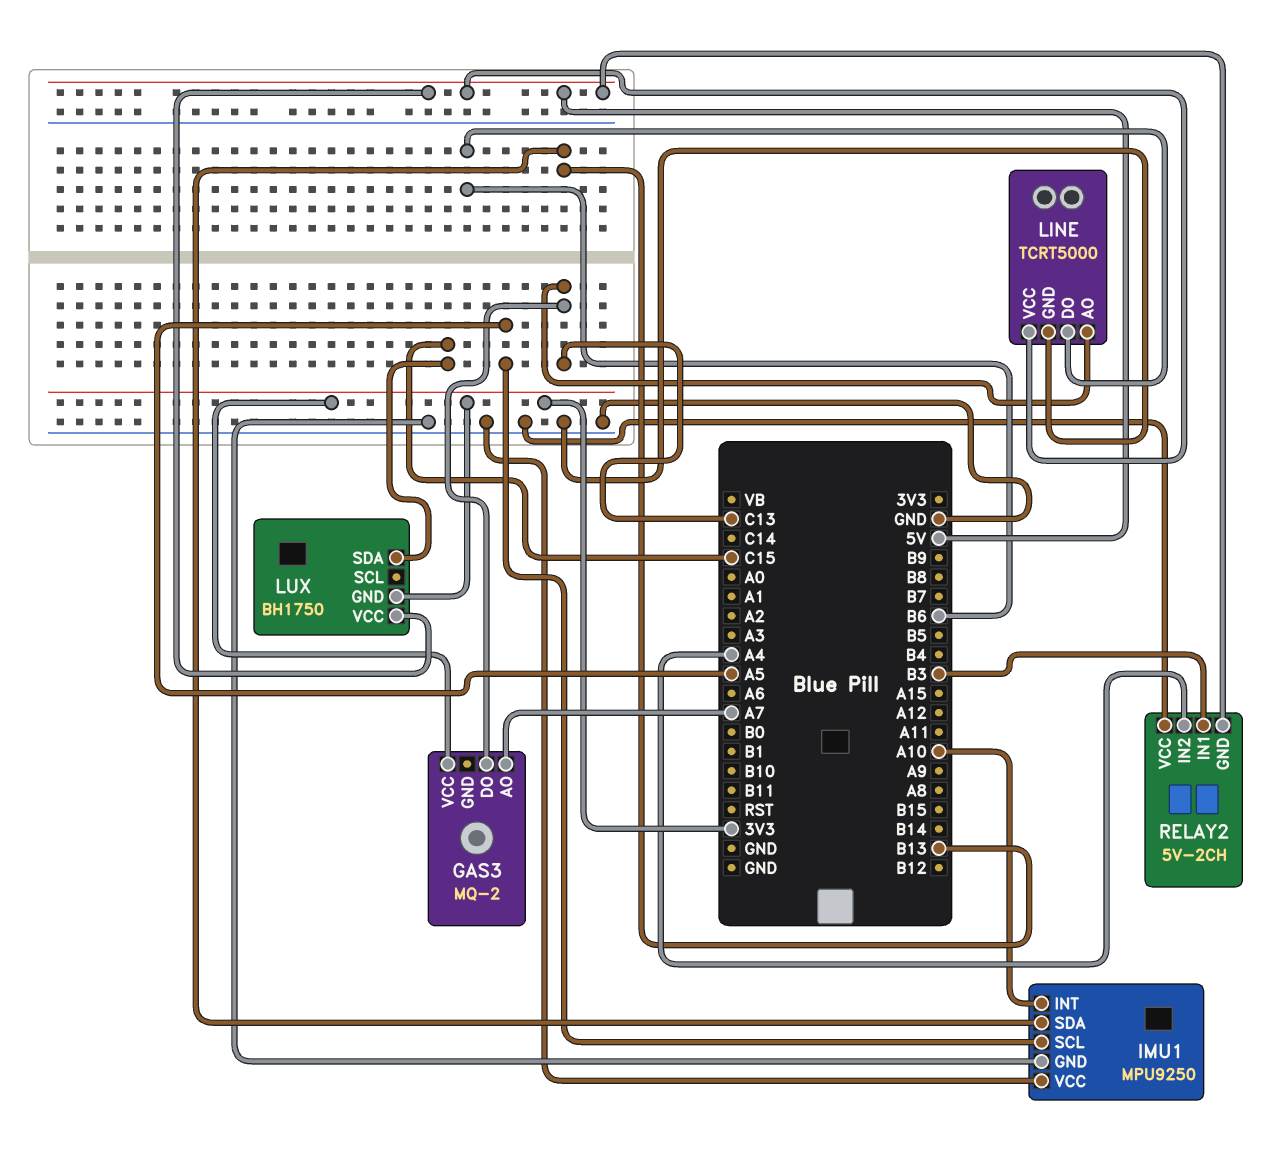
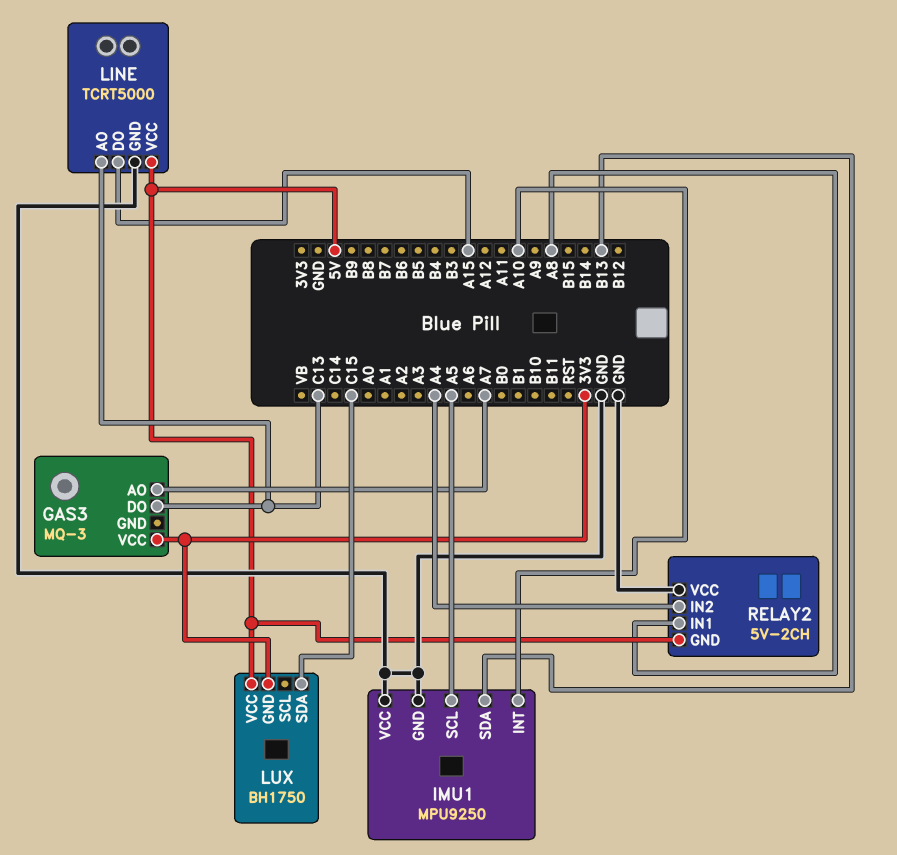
GAS3: MQ-2 -> MQ-3
LINE pin DO: B6 -> A15
RELAY2 pin IN1: B3 -> A8

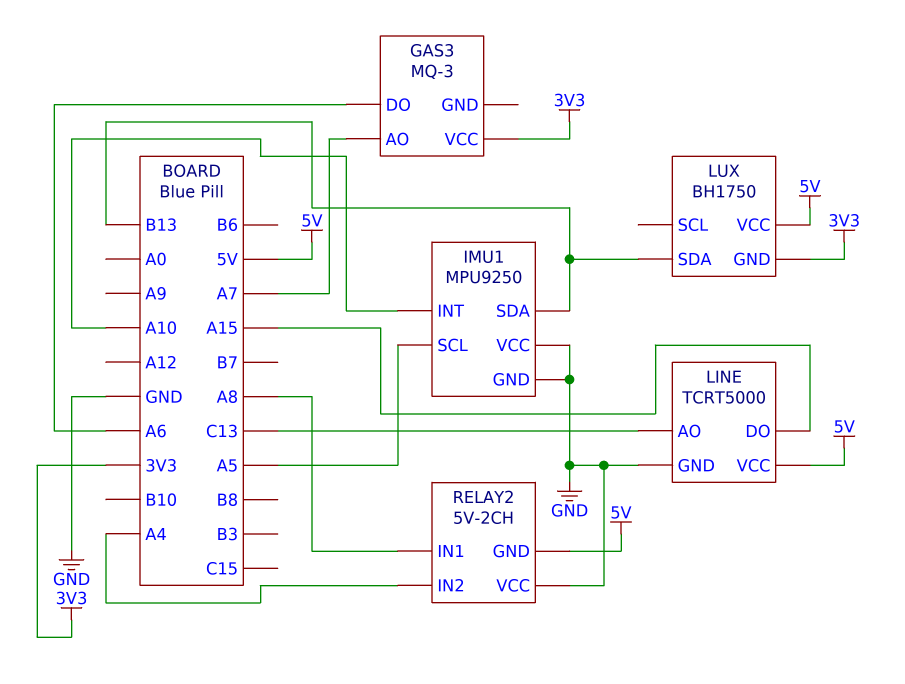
GAS3 pin DO: C13 -> A6
LUX pin SDA: C15 -> B13

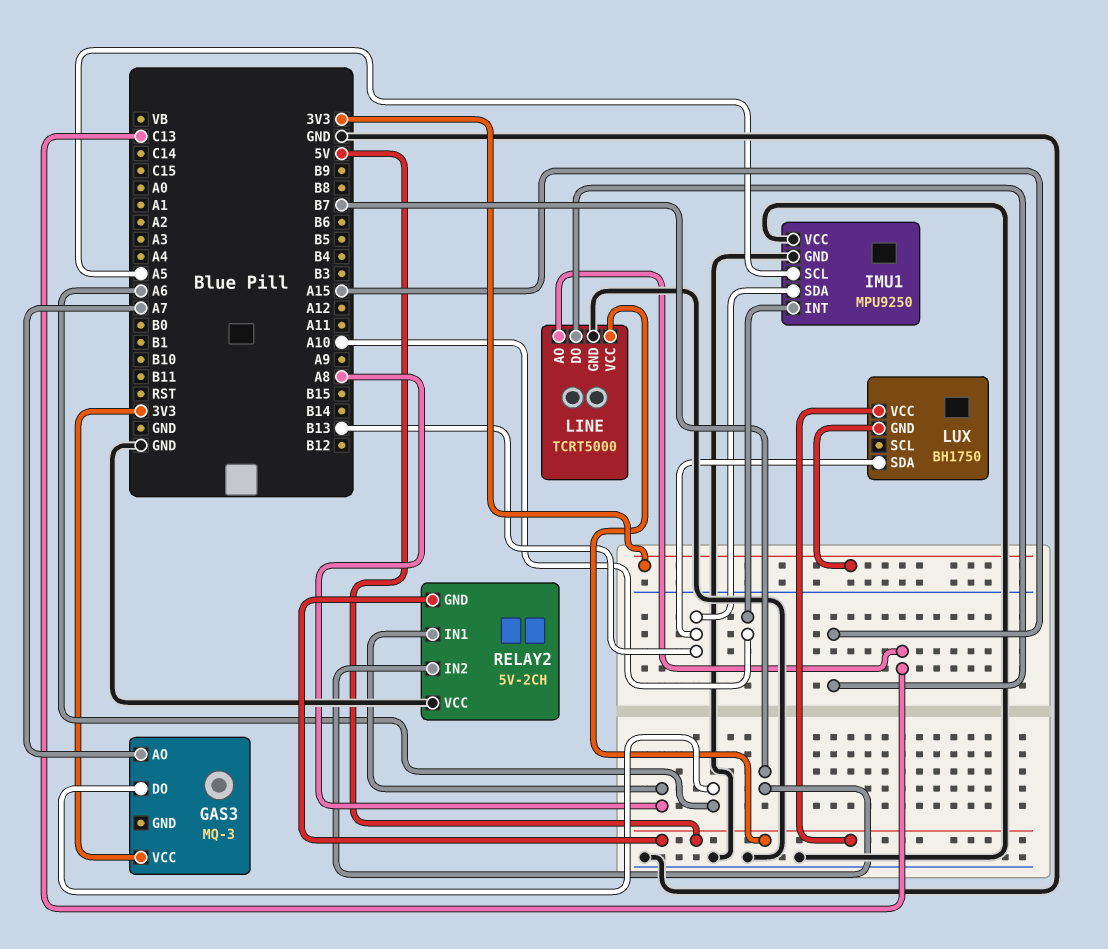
RELAY2 pin IN2: A4 -> B7

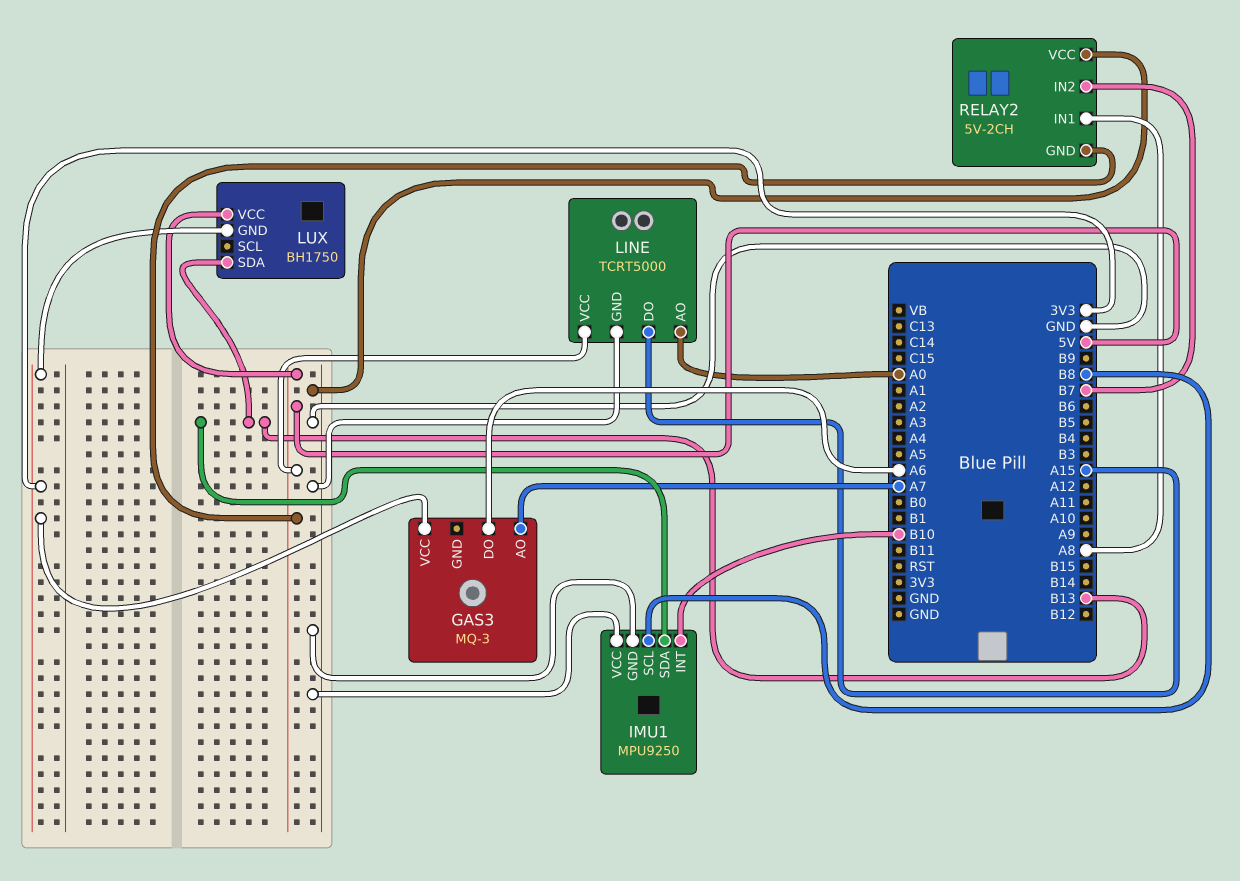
IMU1 pin INT: A10 -> B10
IMU1 pin SCL: A5 -> B8
LINE pin AO: C13 -> A0

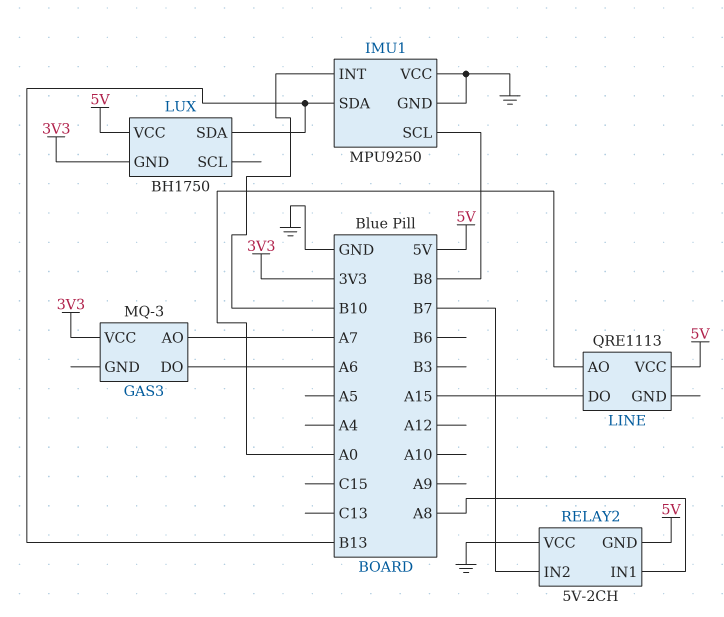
LINE: TCRT5000 -> QRE1113
LINE pin GND: GND -> none

